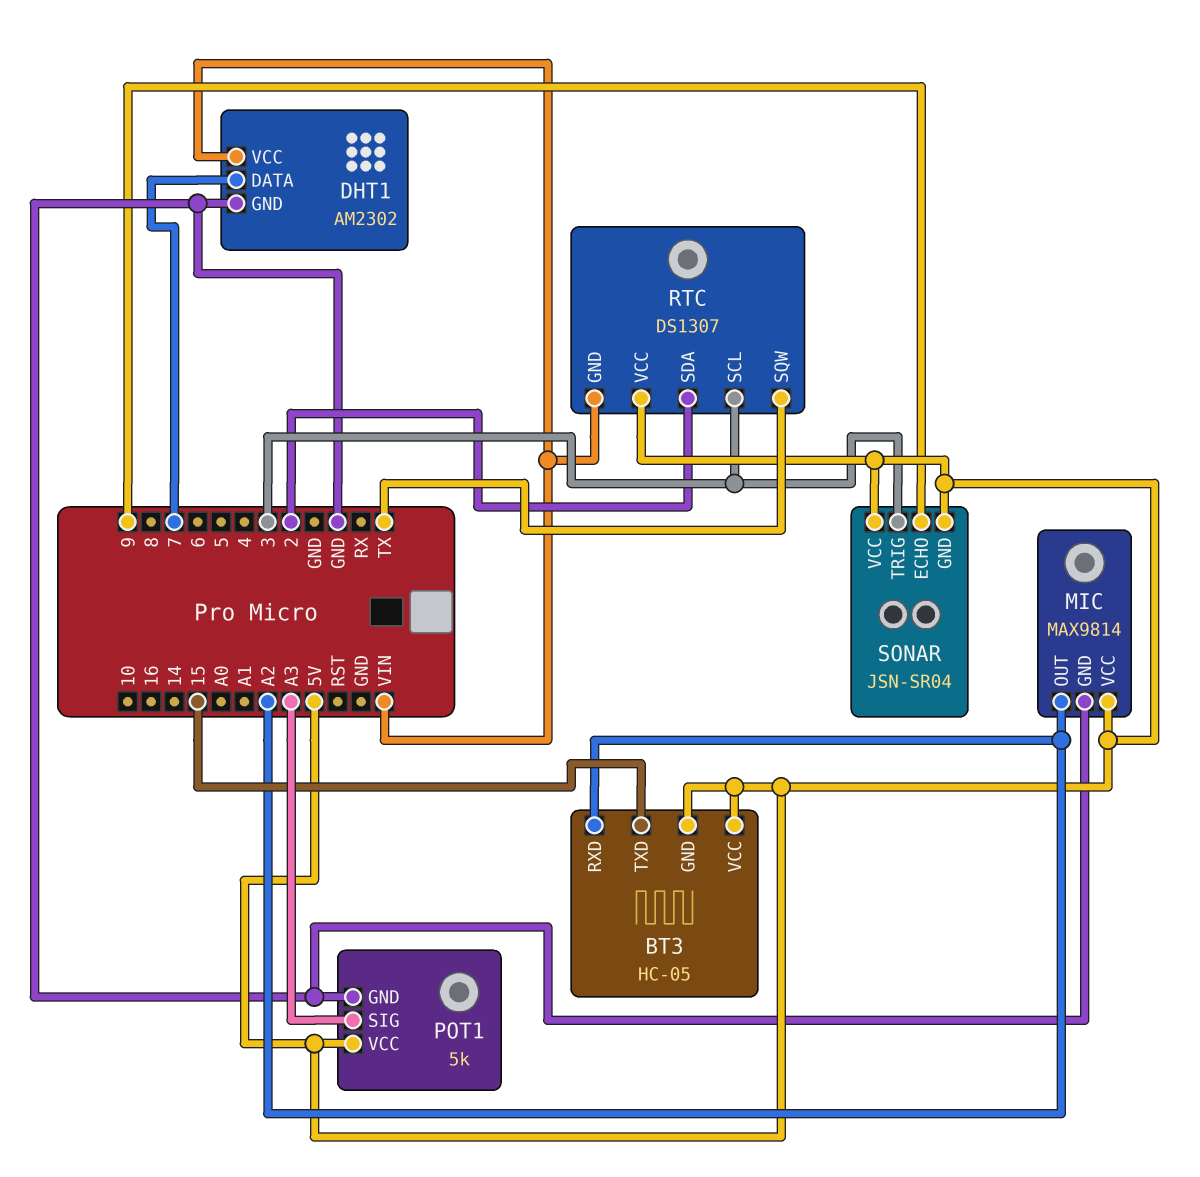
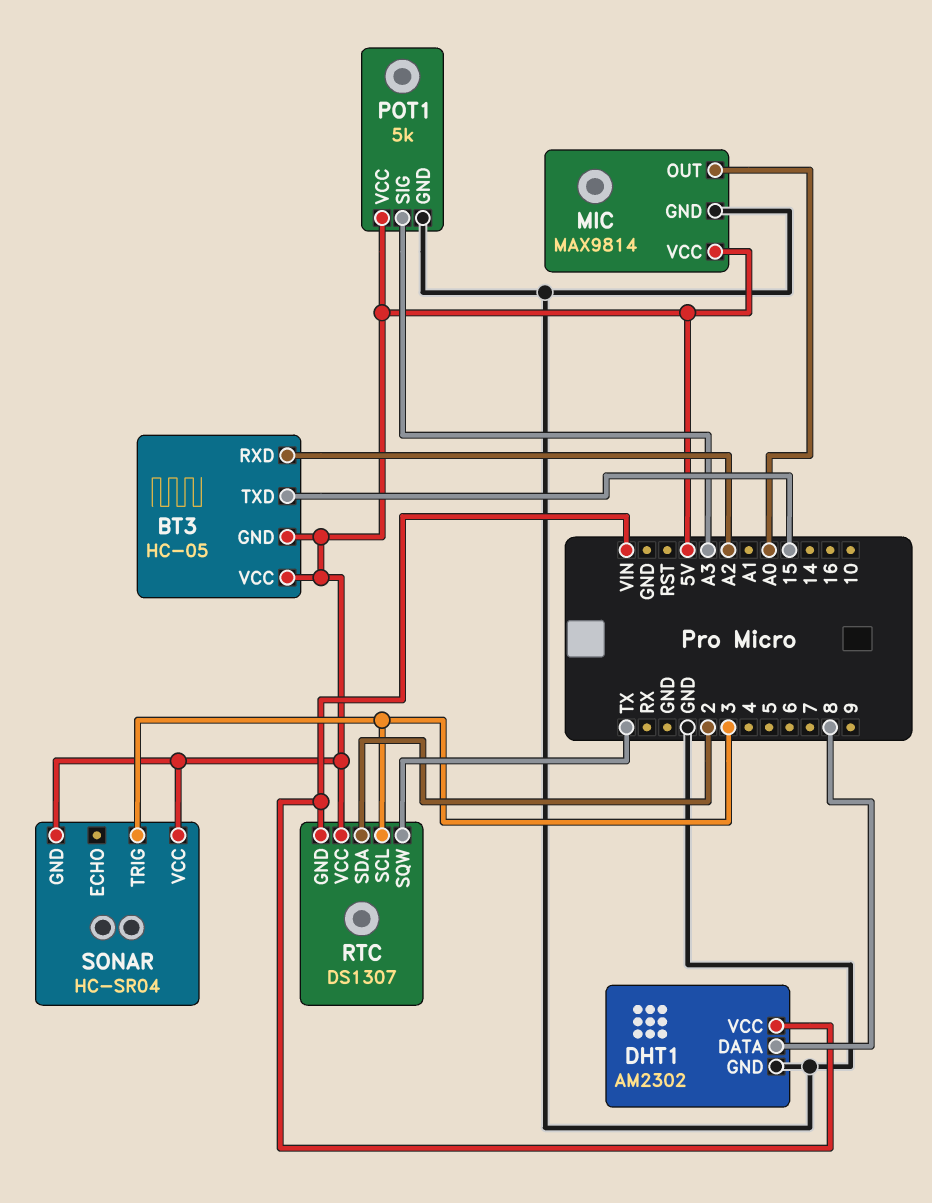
DHT1 pin DATA: 7 -> 8
MIC pin OUT: A2 -> A0
SONAR: JSN-SR04 -> HC-SR04
SONAR pin ECHO: 9 -> none

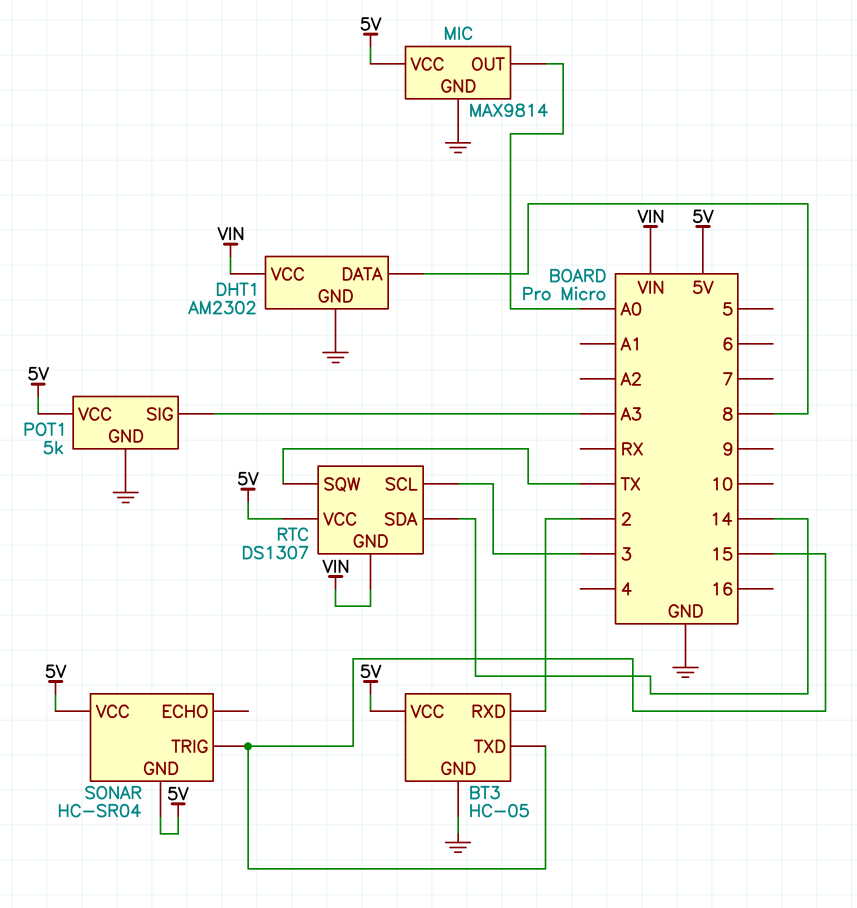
BT3 pin GND: 5V -> GND
BT3 pin RXD: A2 -> 2
RTC pin SDA: 2 -> 14
SONAR pin TRIG: 3 -> 15

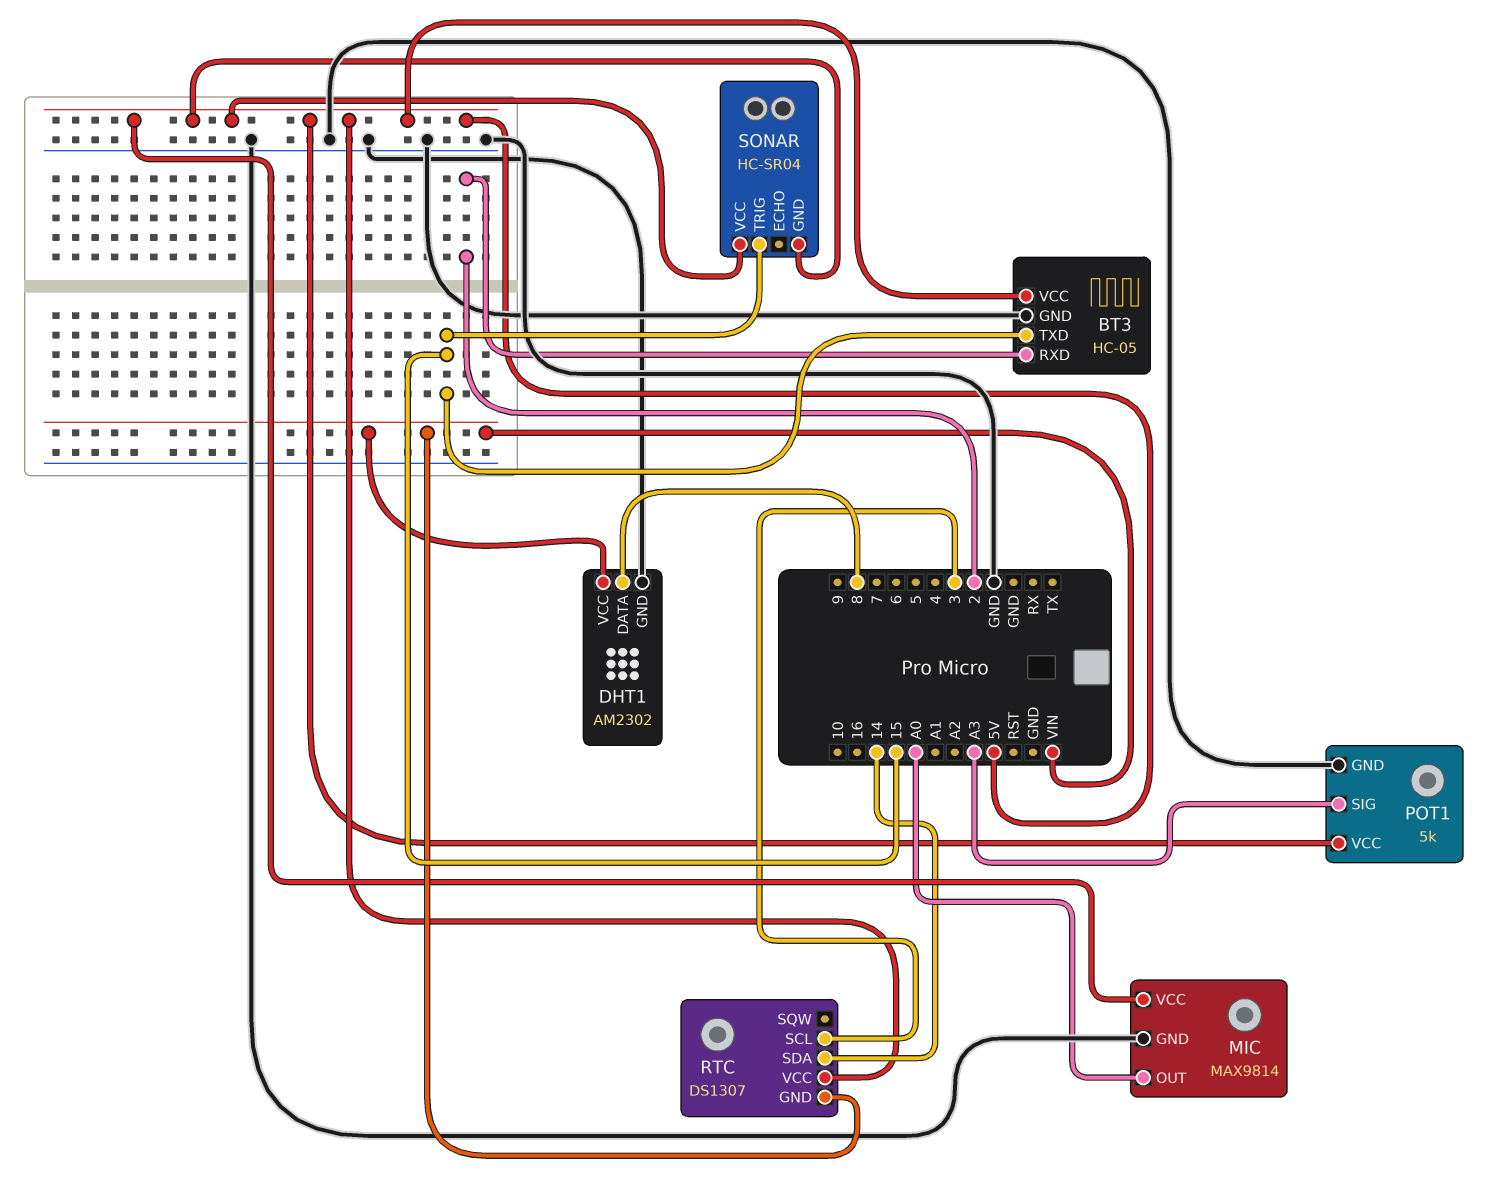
RTC pin SQW: TX -> none

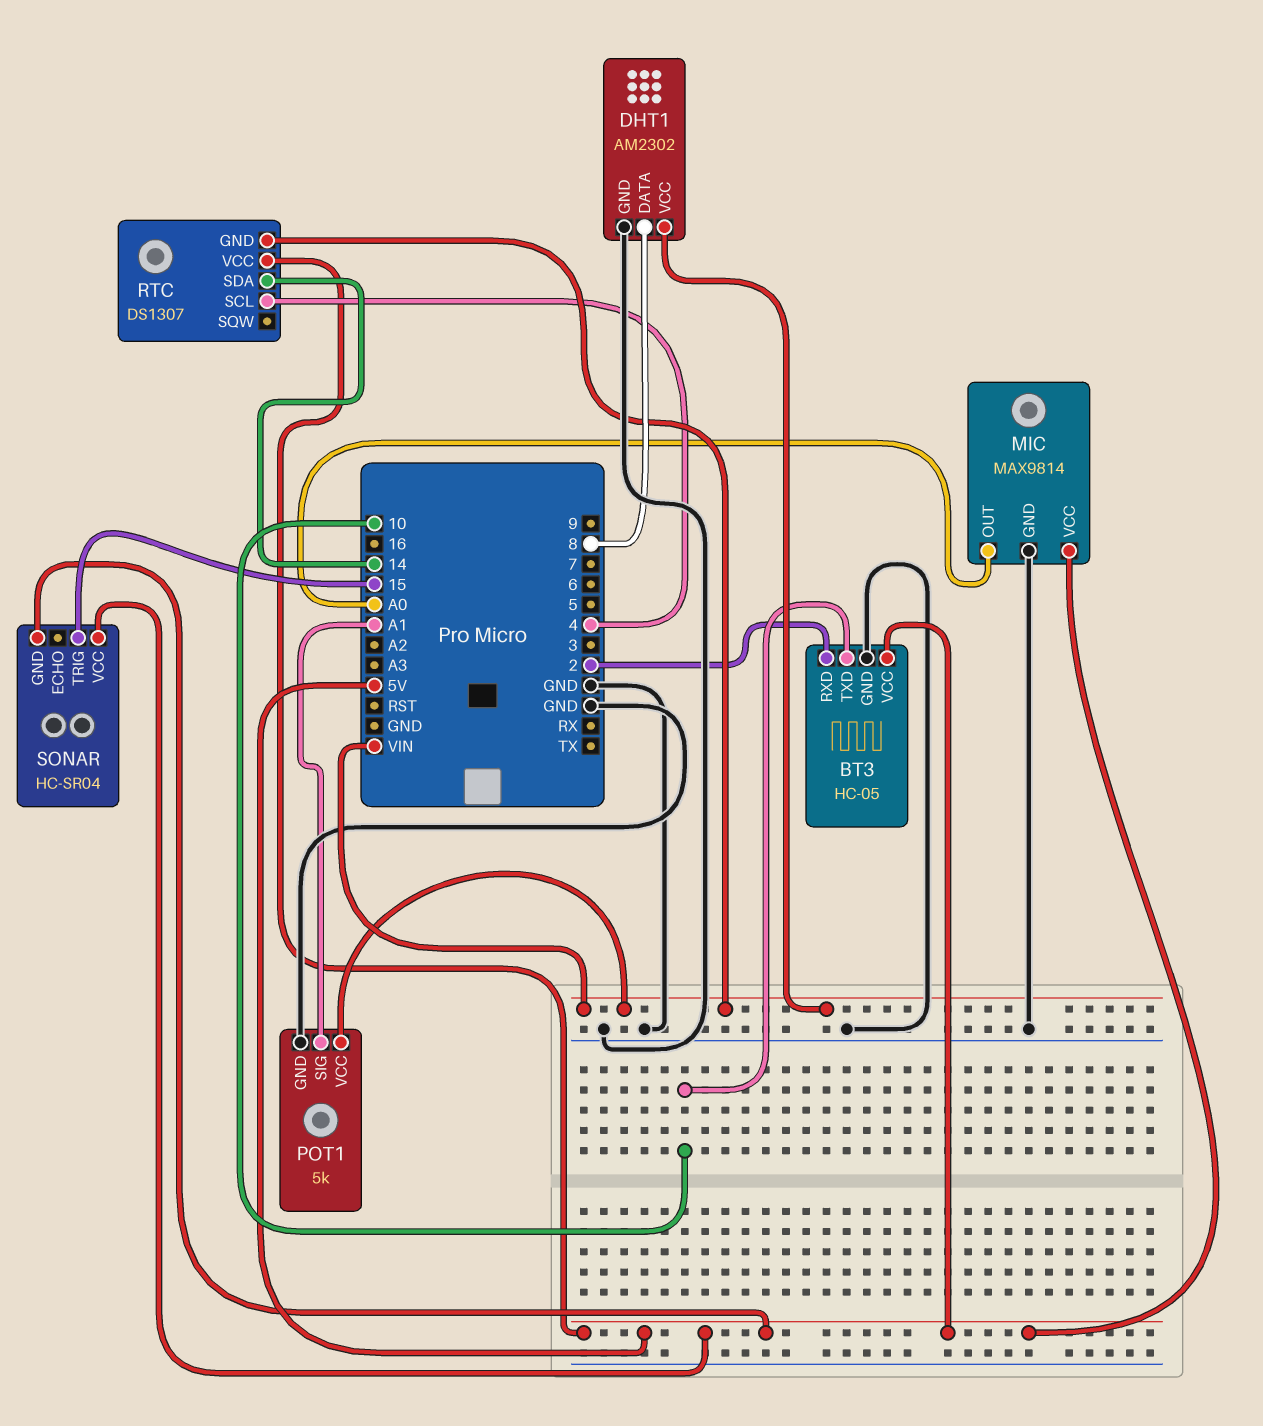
BT3 pin TXD: 15 -> 10
POT1 pin SIG: A3 -> A1
POT1 pin VCC: 5V -> VIN
RTC pin SCL: 3 -> 4

